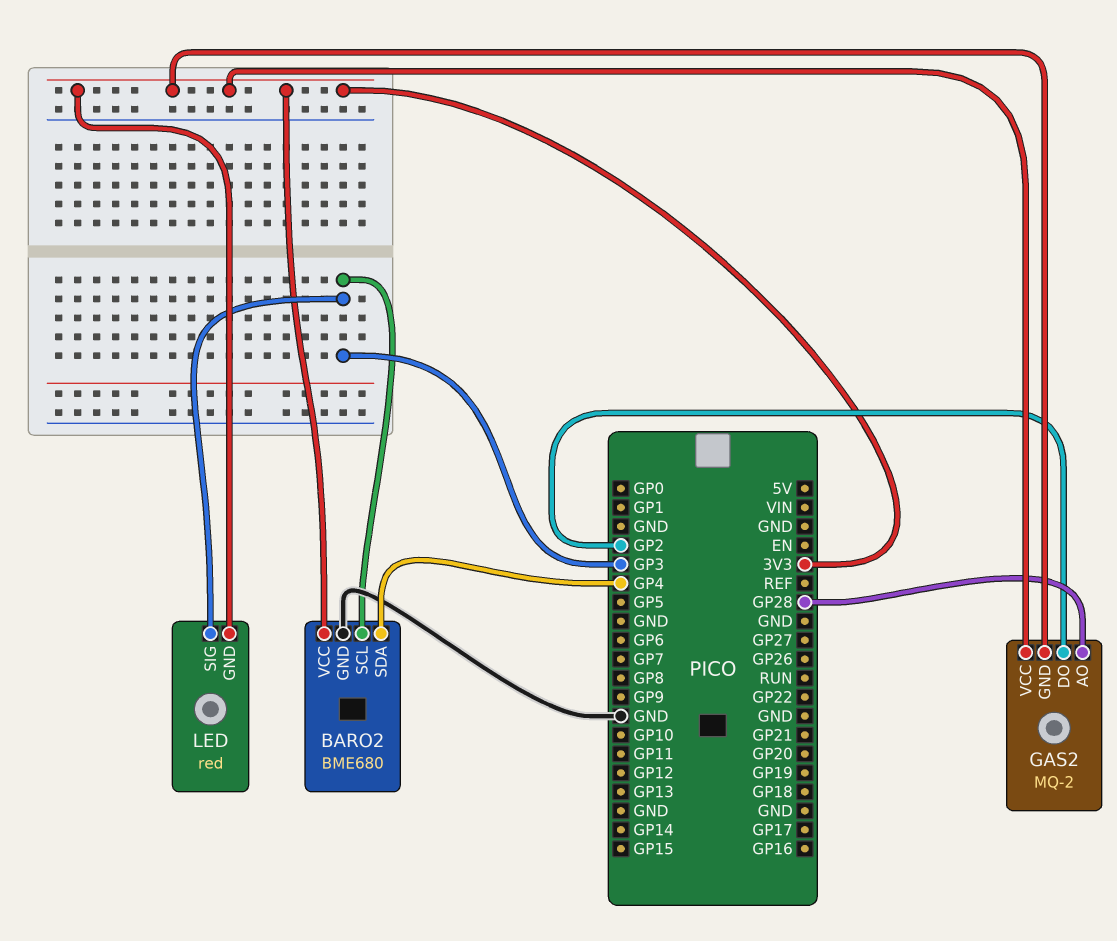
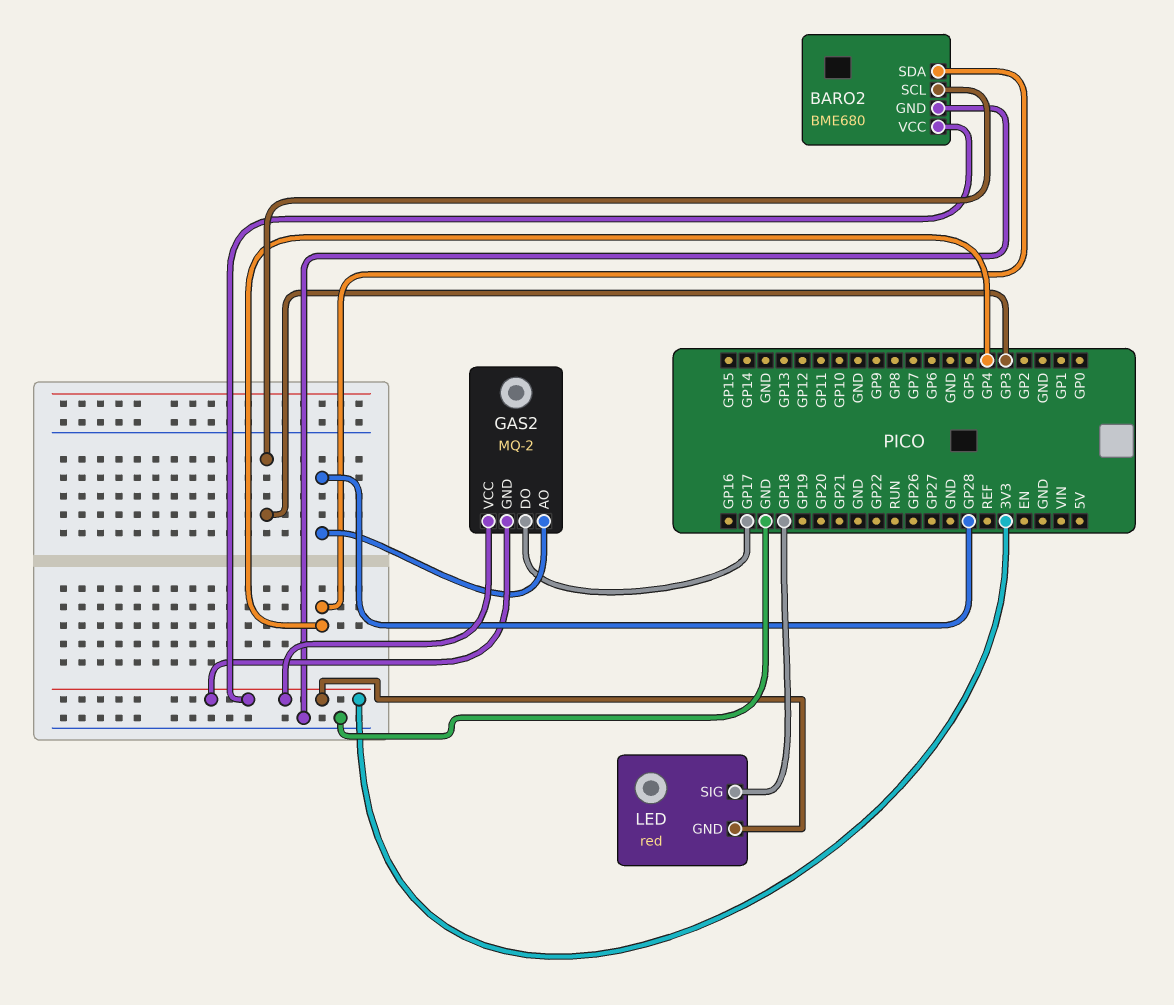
GAS2 pin DO: GP2 -> GP17
LED pin SIG: GP3 -> GP18

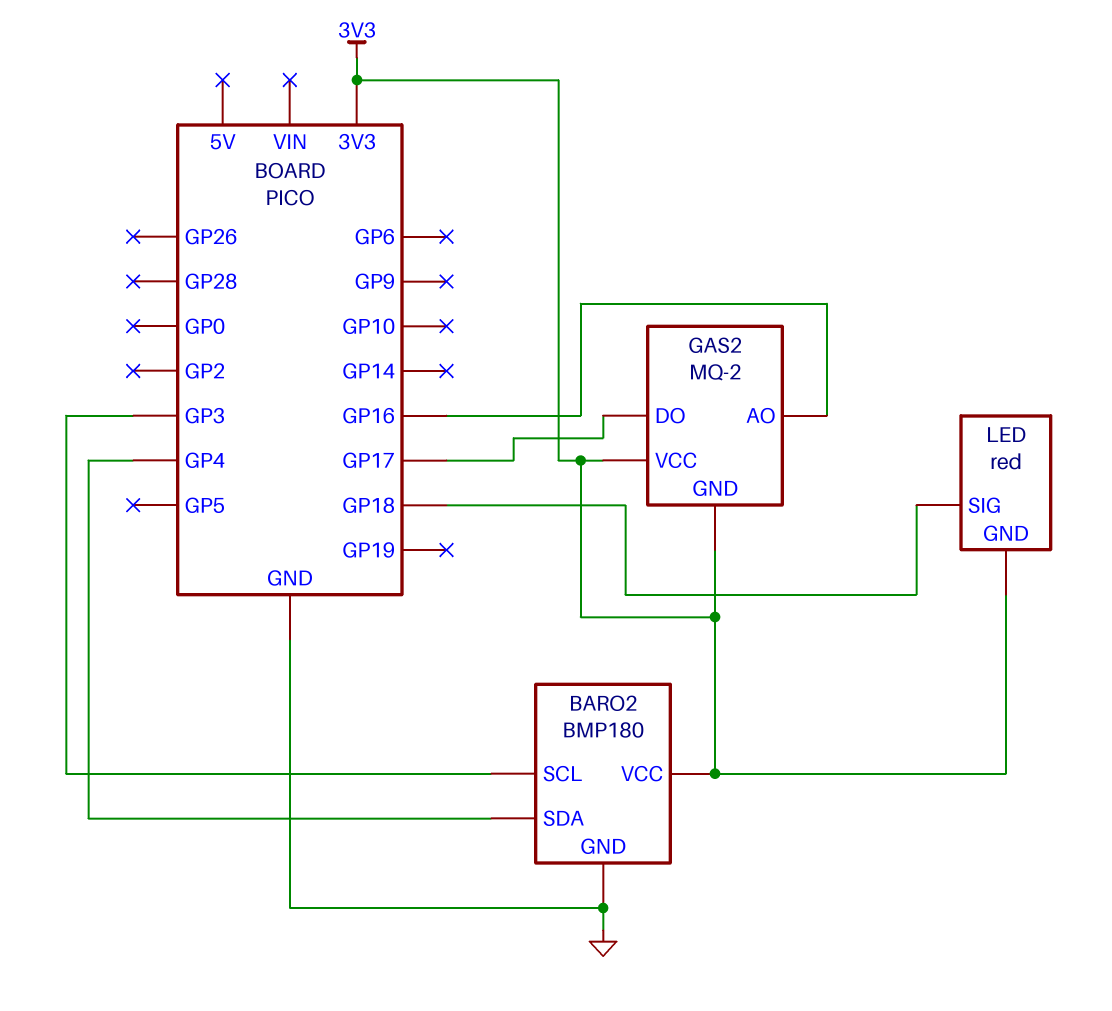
BARO2: BME680 -> BMP180
GAS2 pin AO: GP28 -> GP16

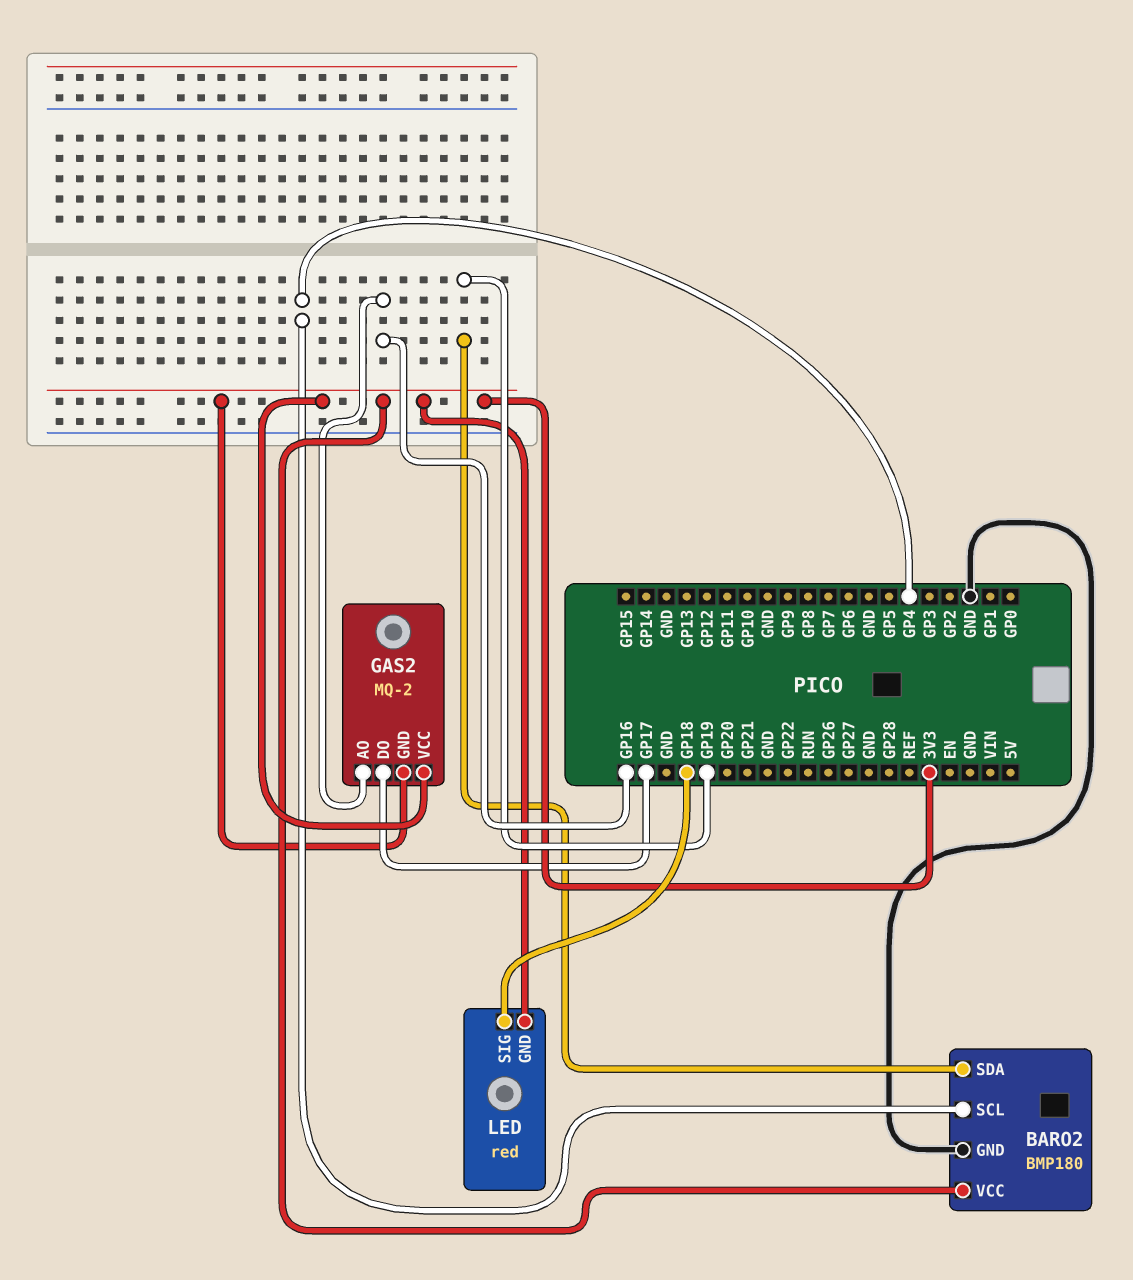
BARO2 pin SCL: GP3 -> GP4
BARO2 pin SDA: GP4 -> GP19

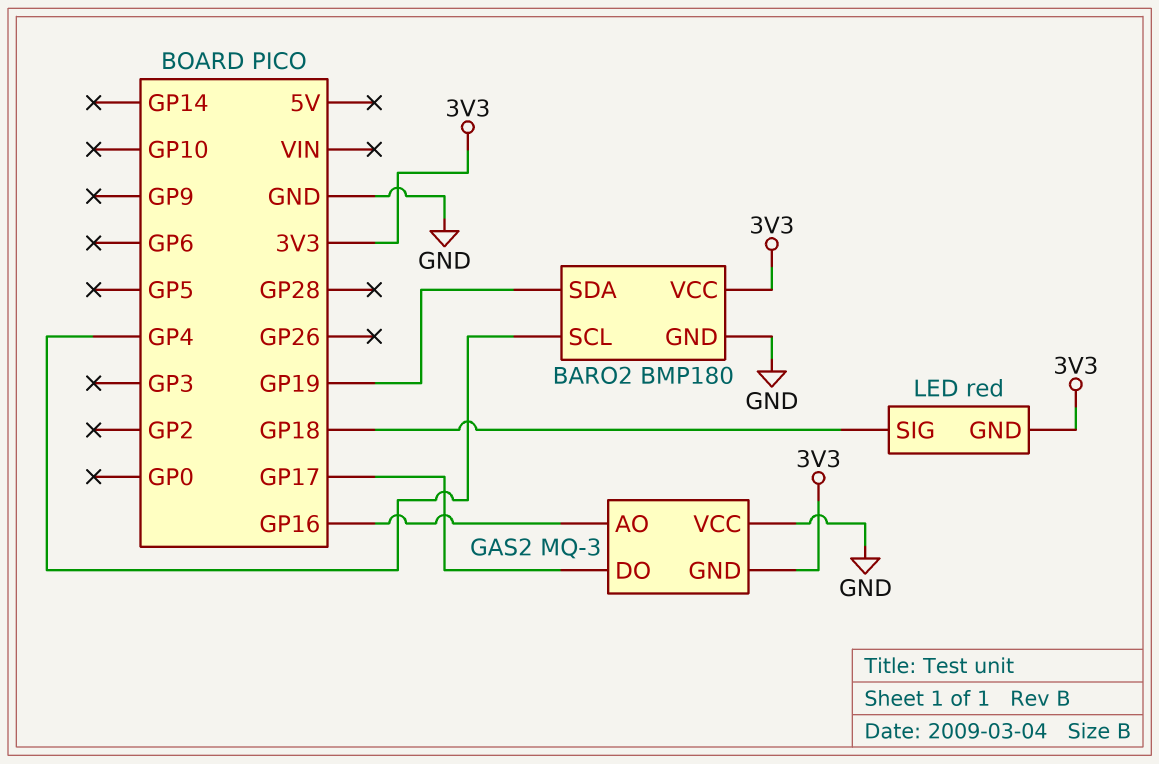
GAS2: MQ-2 -> MQ-3
GAS2 pin VCC: 3V3 -> GND

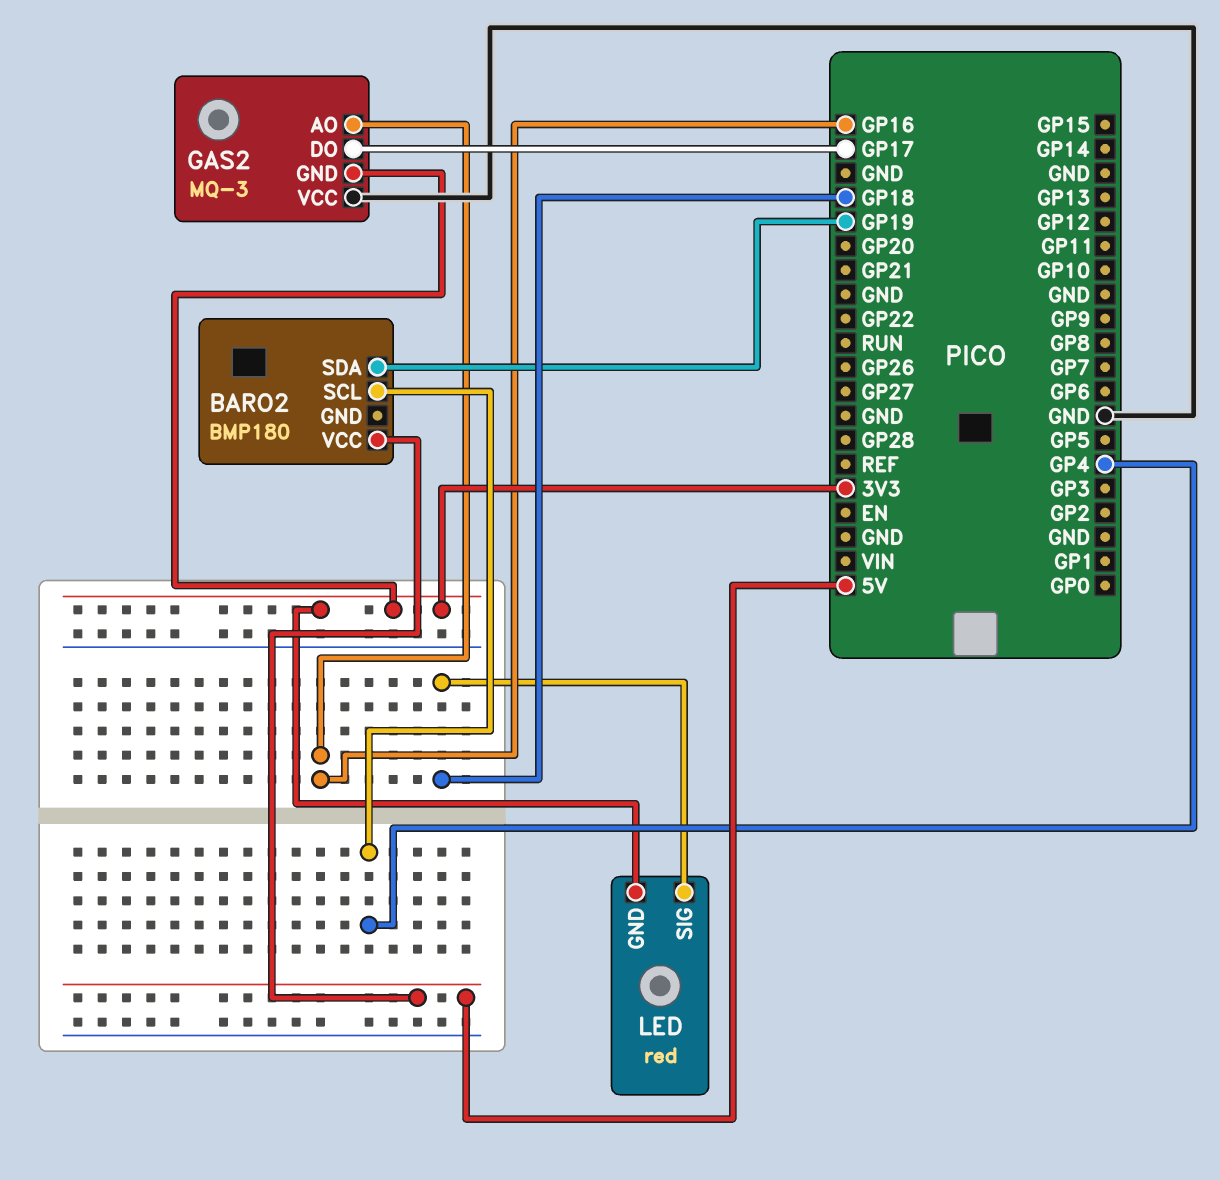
BARO2 pin GND: GND -> none
BARO2 pin VCC: 3V3 -> 5V

